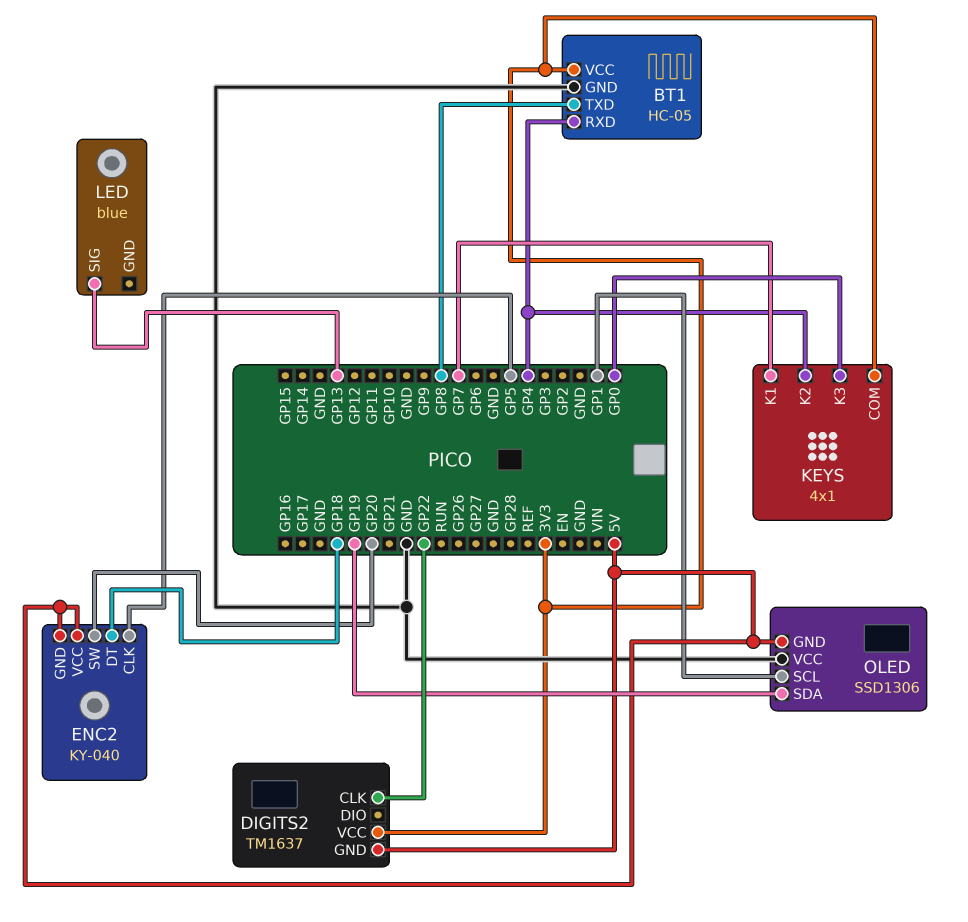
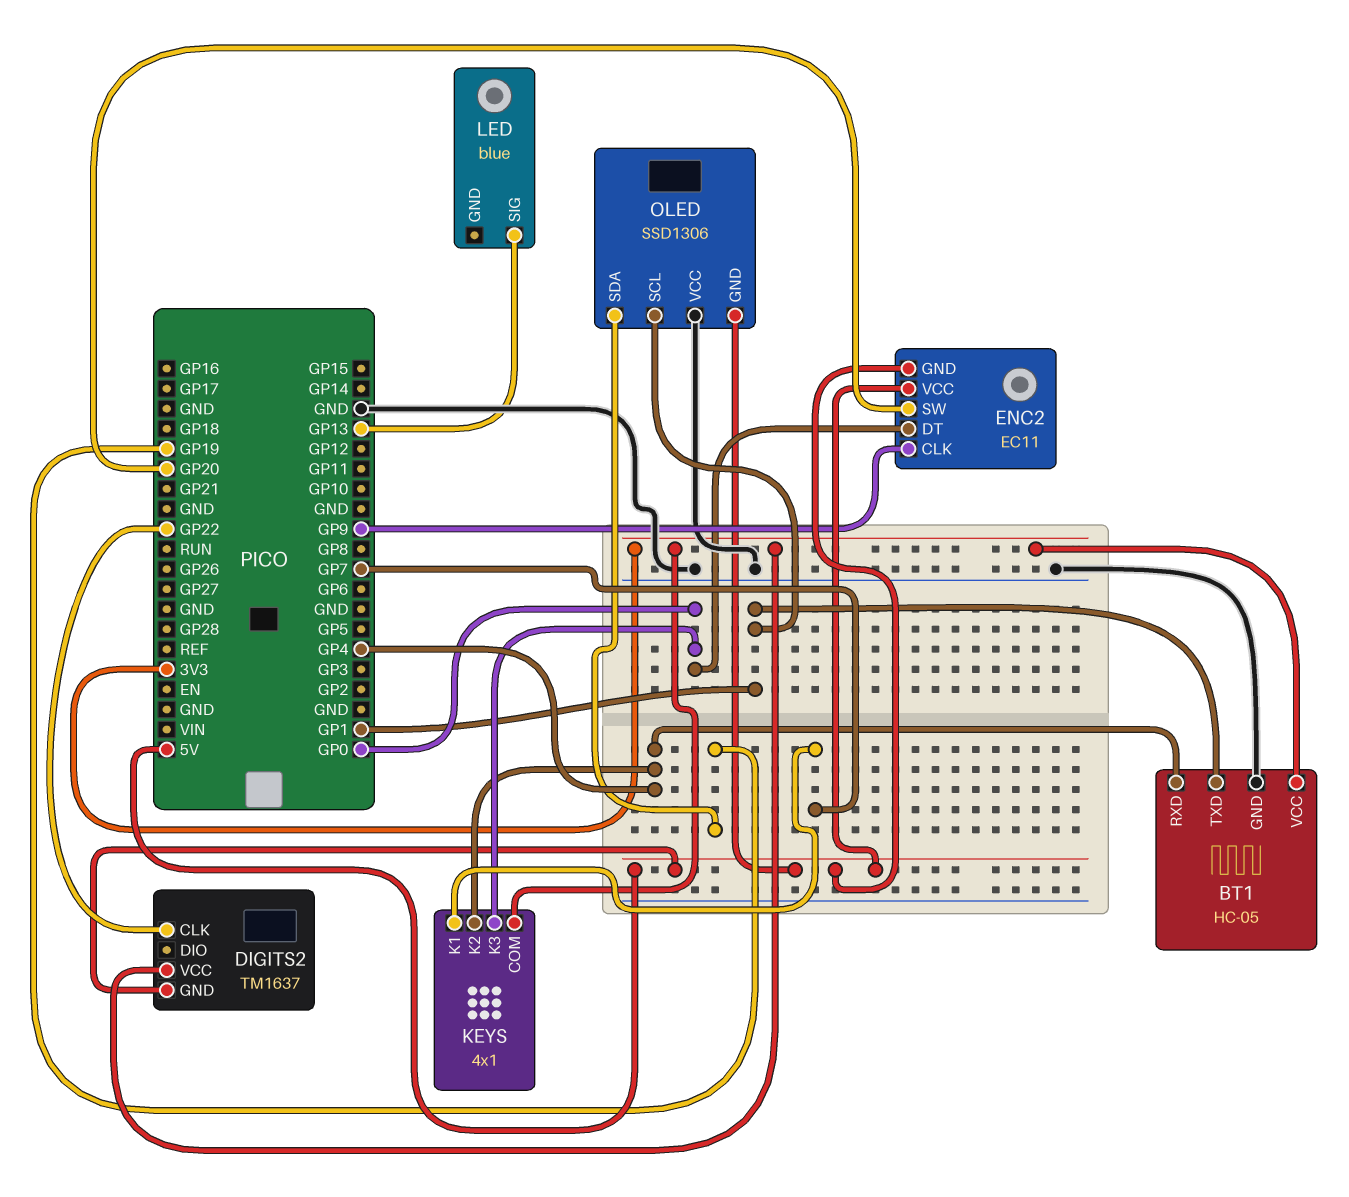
BT1 pin TXD: GP8 -> GP1
ENC2: KY-040 -> EC11
ENC2 pin CLK: GP5 -> GP9
ENC2 pin DT: GP18 -> GP0

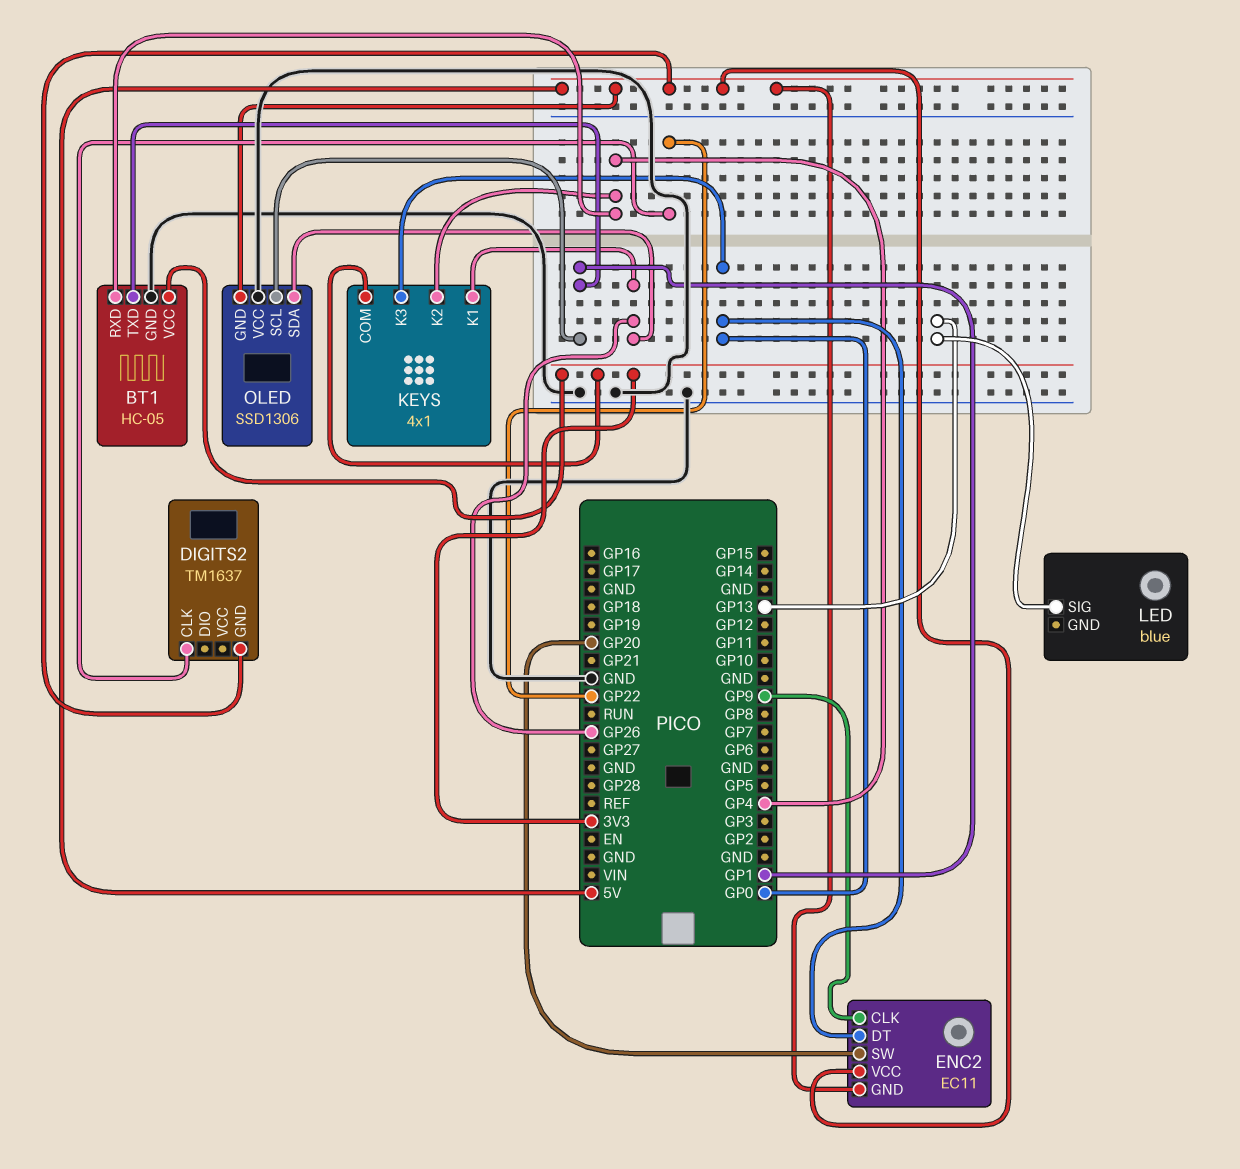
DIGITS2 pin VCC: 3V3 -> none
KEYS pin K1: GP7 -> GP26
OLED pin SDA: GP19 -> GP26

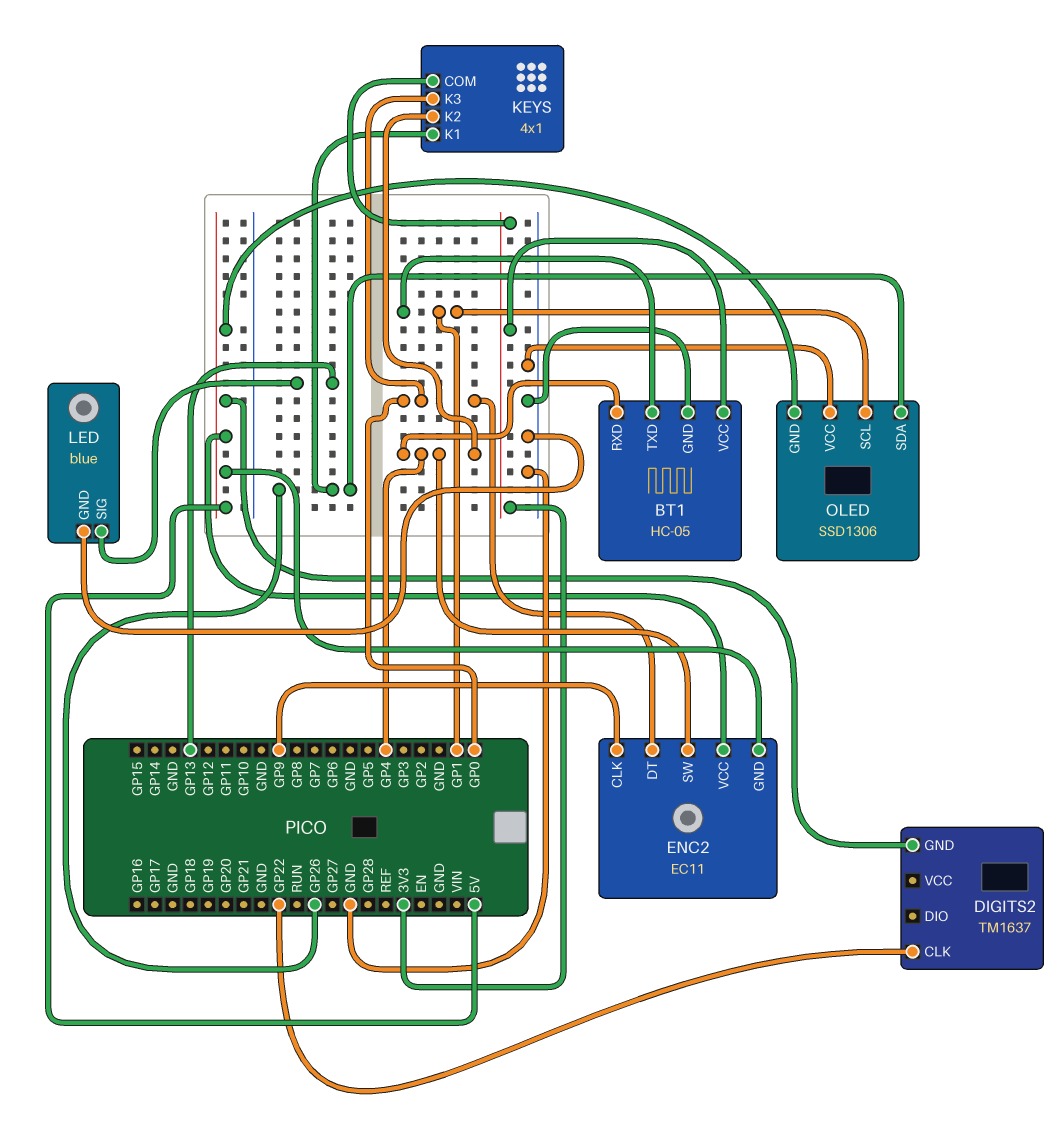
ENC2 pin SW: GP20 -> GP4
LED pin GND: none -> GND

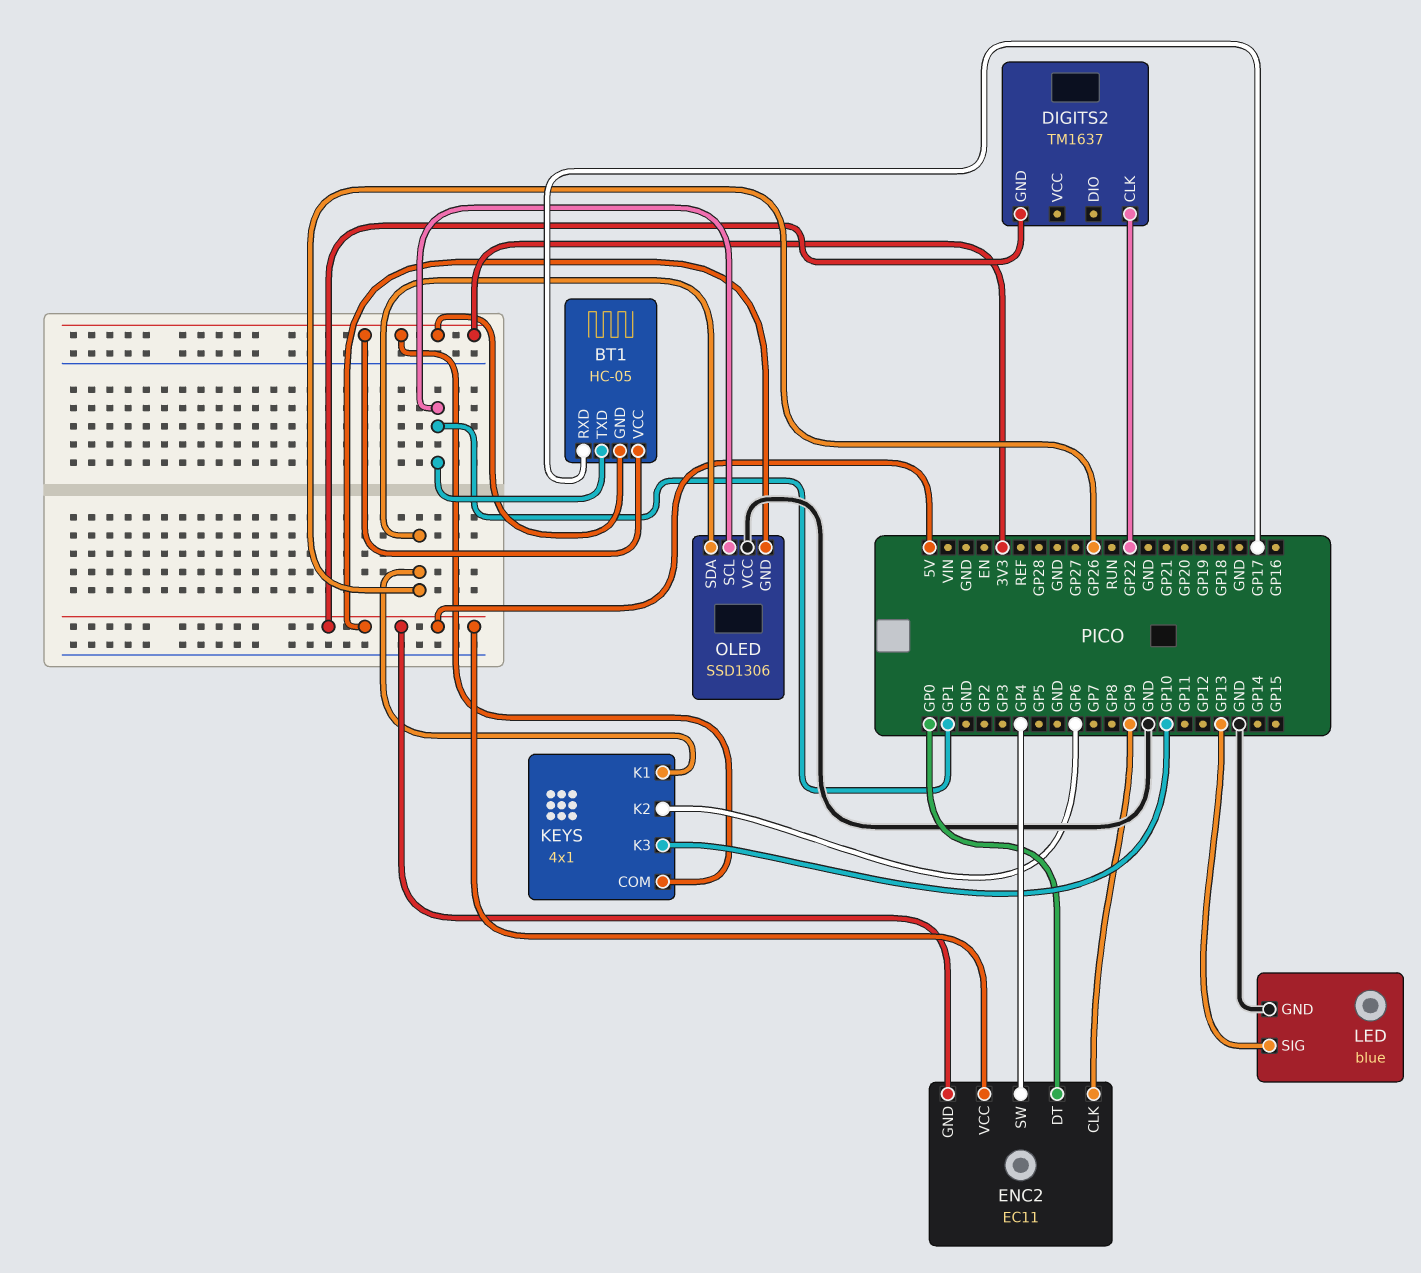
BT1 pin GND: GND -> 3V3
BT1 pin RXD: GP4 -> GP17
KEYS pin K2: GP4 -> GP6
KEYS pin K3: GP0 -> GP10

